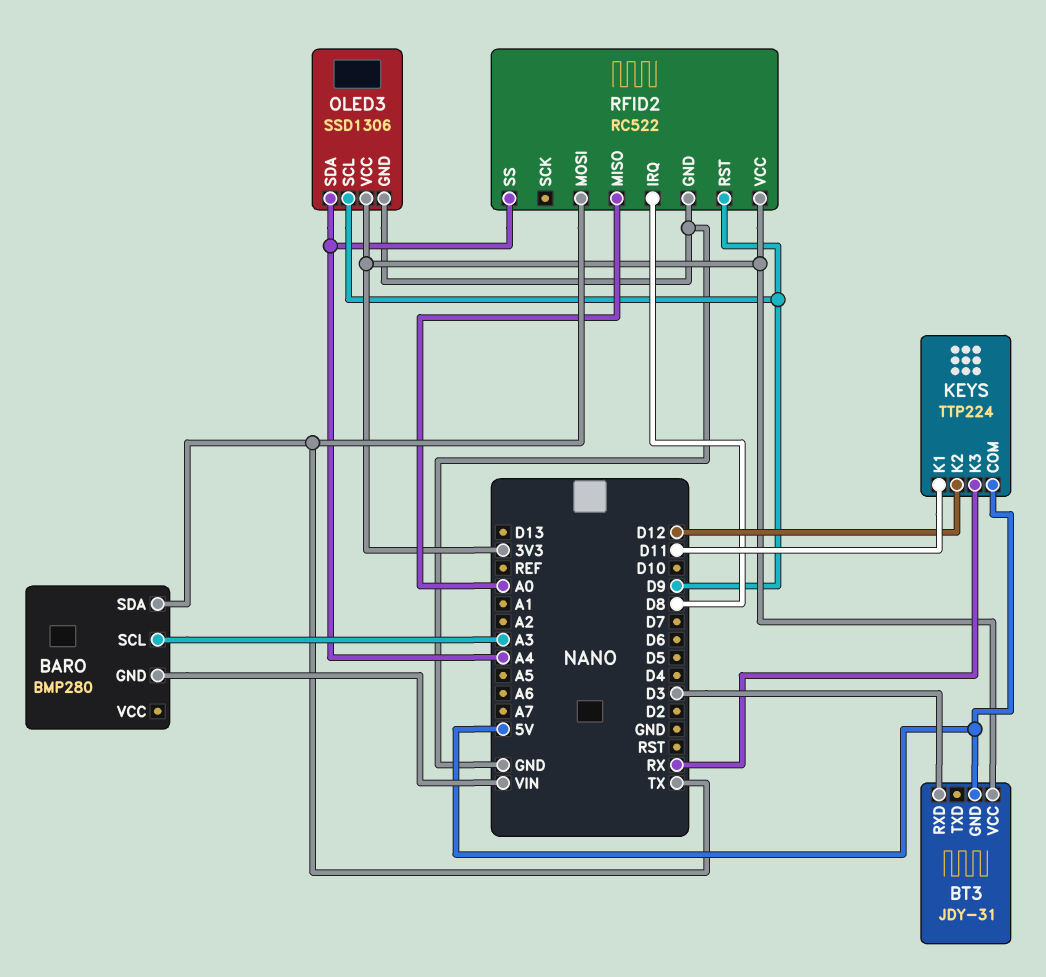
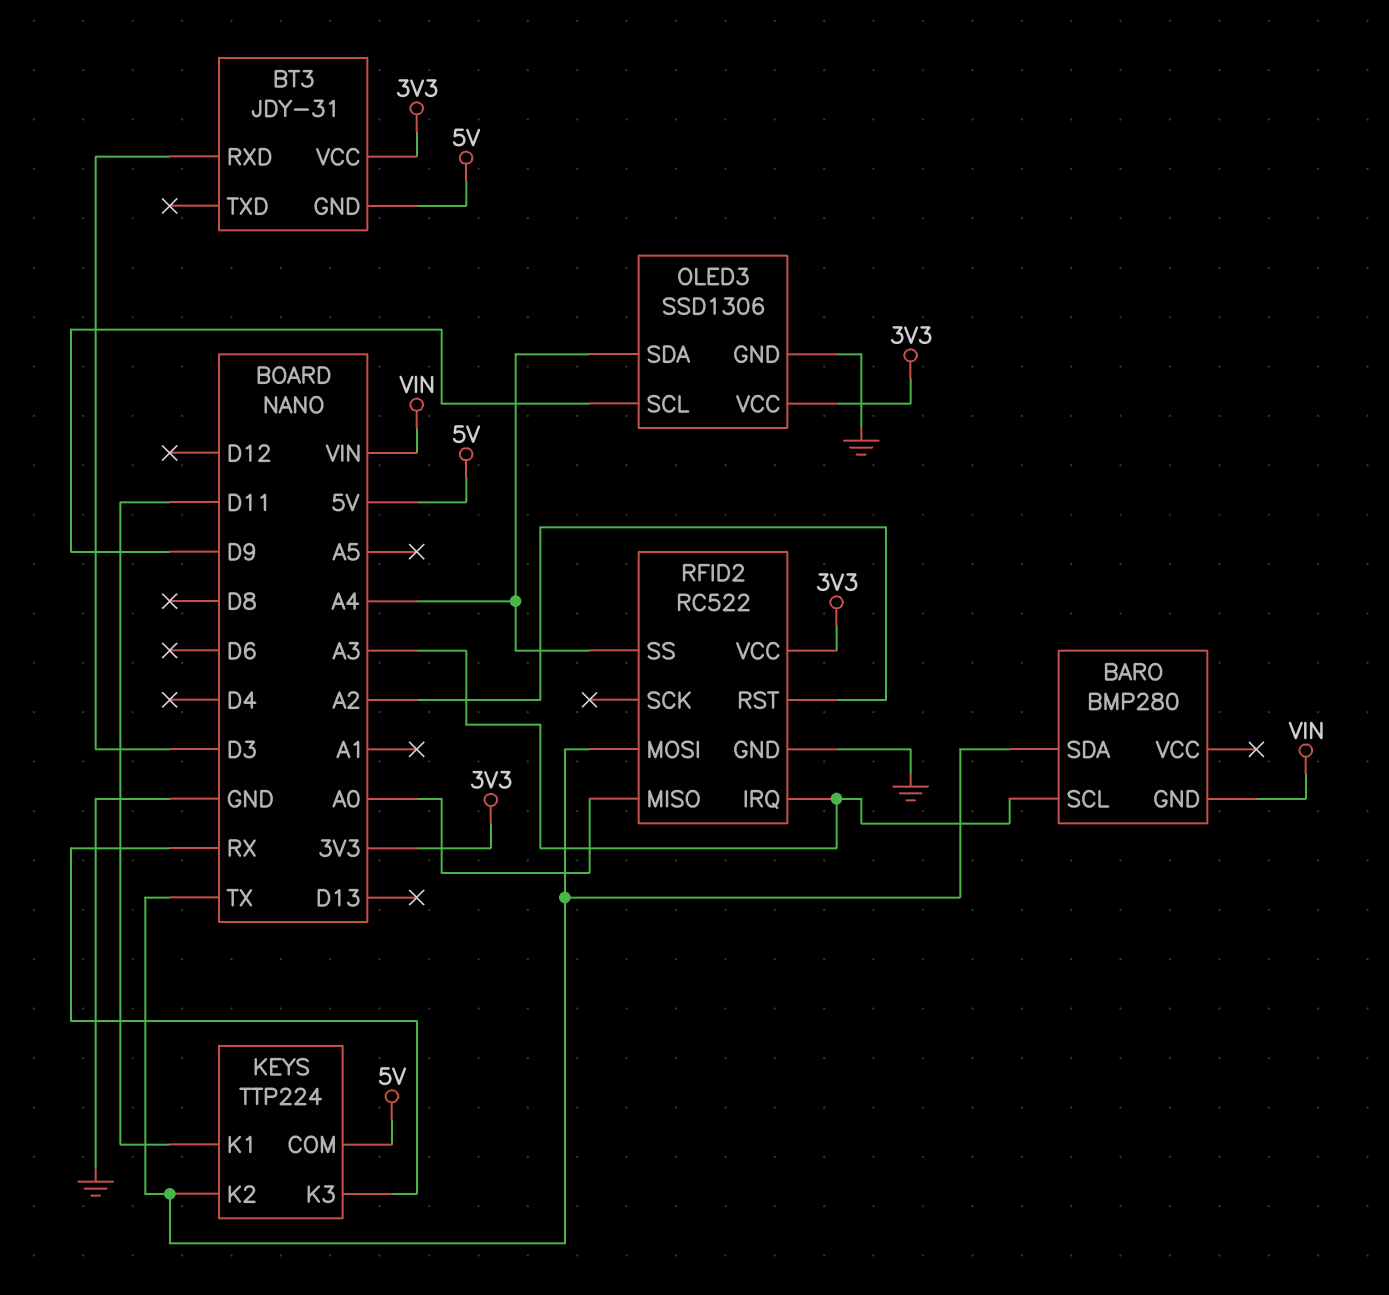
KEYS pin K2: D12 -> TX
RFID2 pin IRQ: D8 -> A3
RFID2 pin RST: D9 -> A2

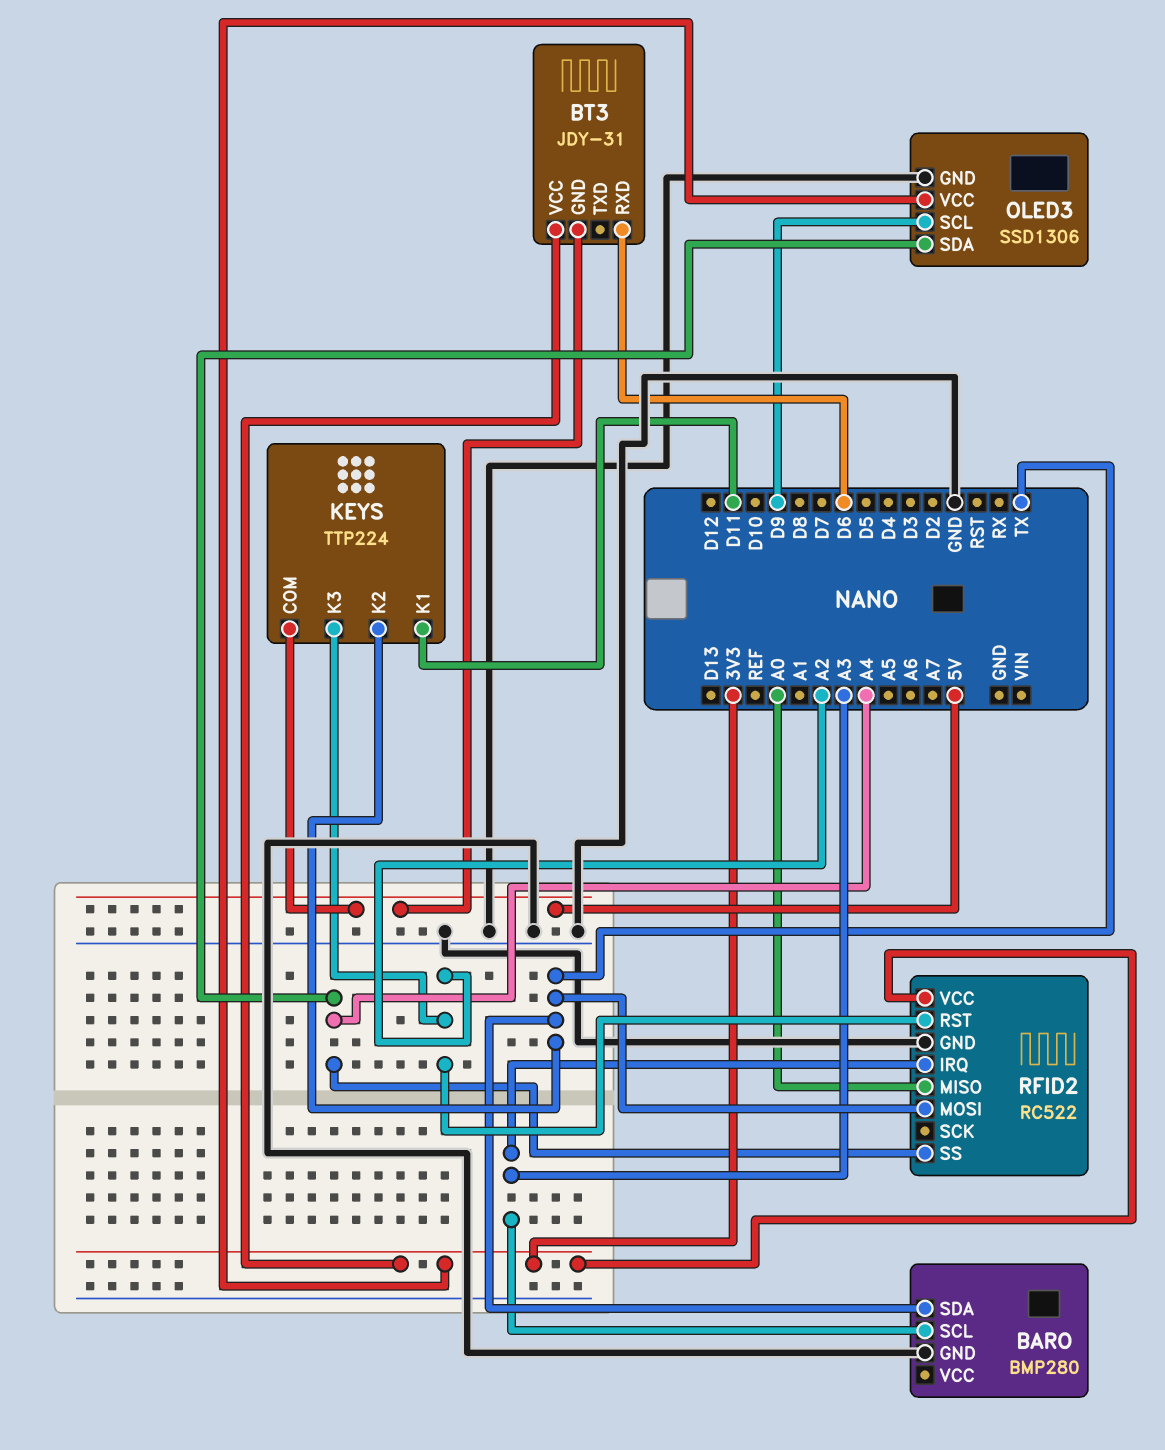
BARO pin GND: VIN -> GND
BT3 pin RXD: D3 -> D6
KEYS pin K3: RX -> A2

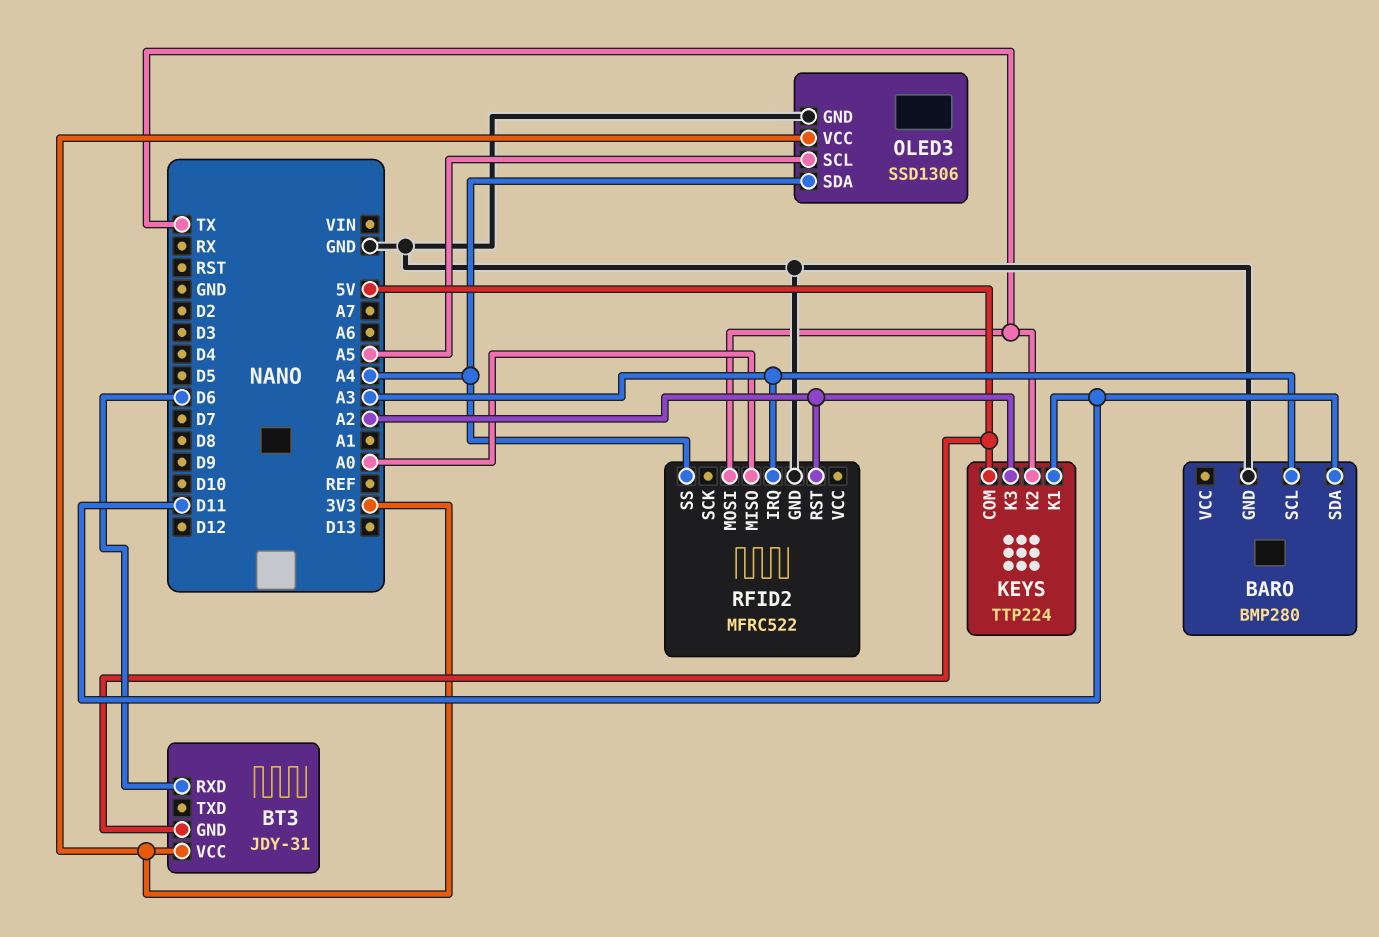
BARO pin SDA: TX -> D11
OLED3 pin SCL: D9 -> A5
RFID2: RC522 -> MFRC522
RFID2 pin VCC: 3V3 -> none

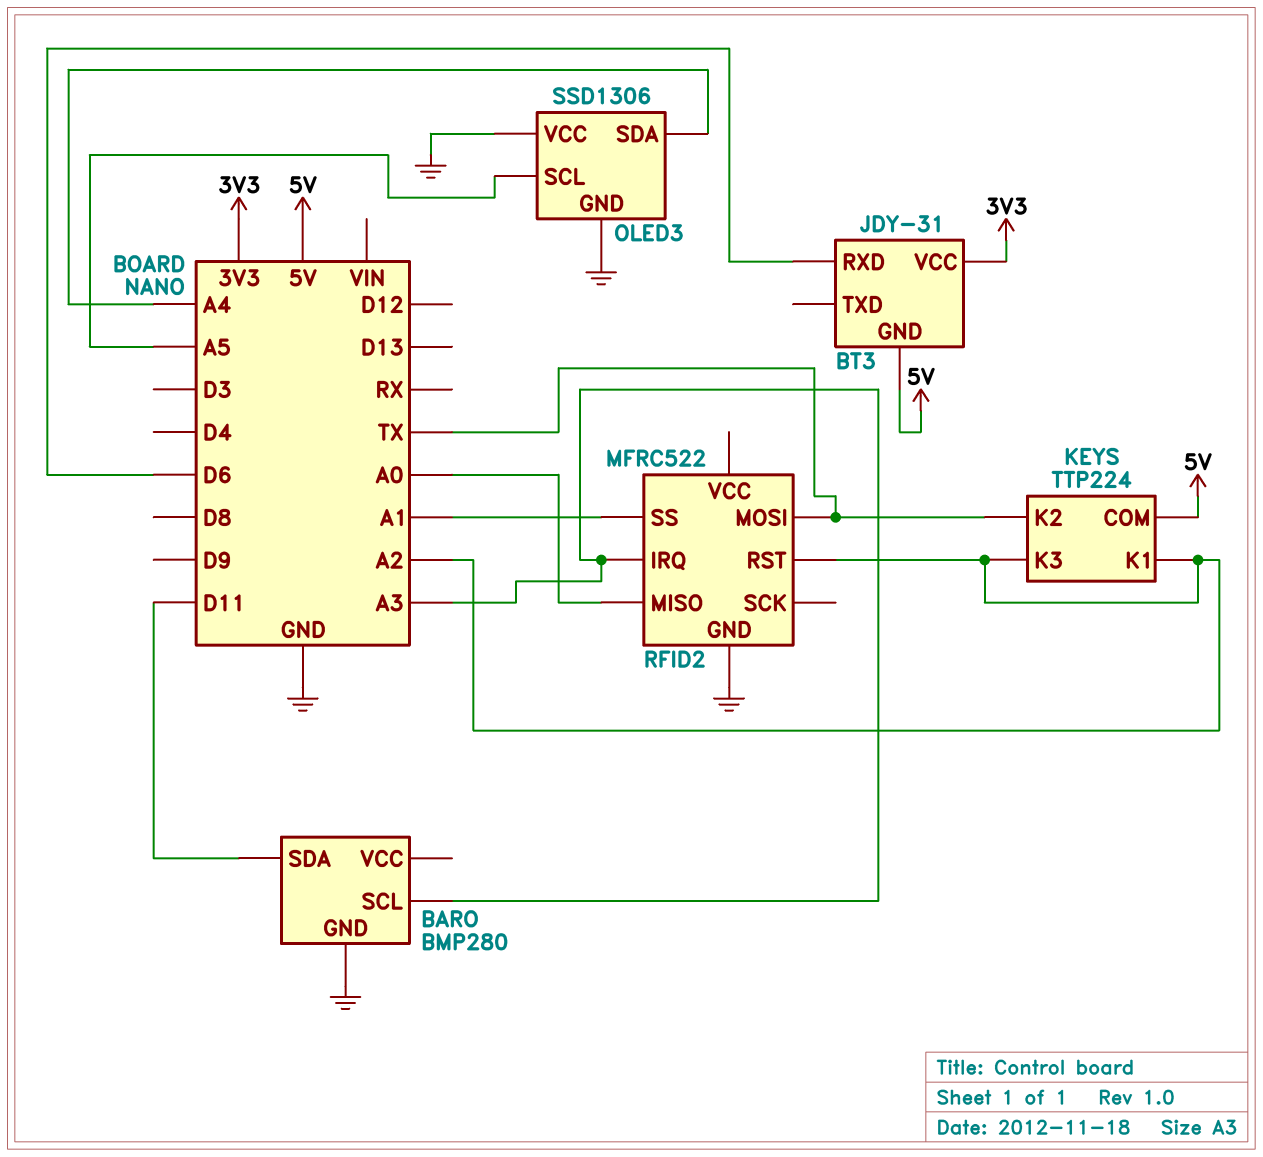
KEYS pin K1: D11 -> A2
OLED3 pin VCC: 3V3 -> GND
RFID2 pin SS: A4 -> A1

